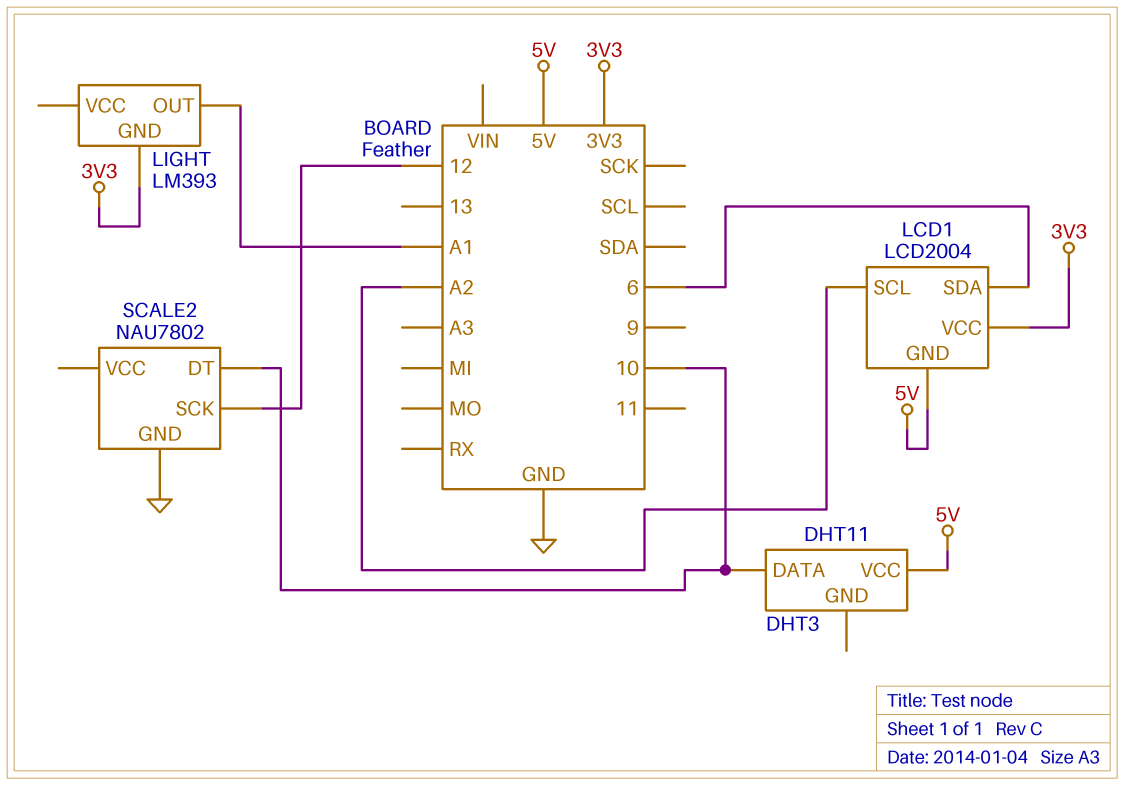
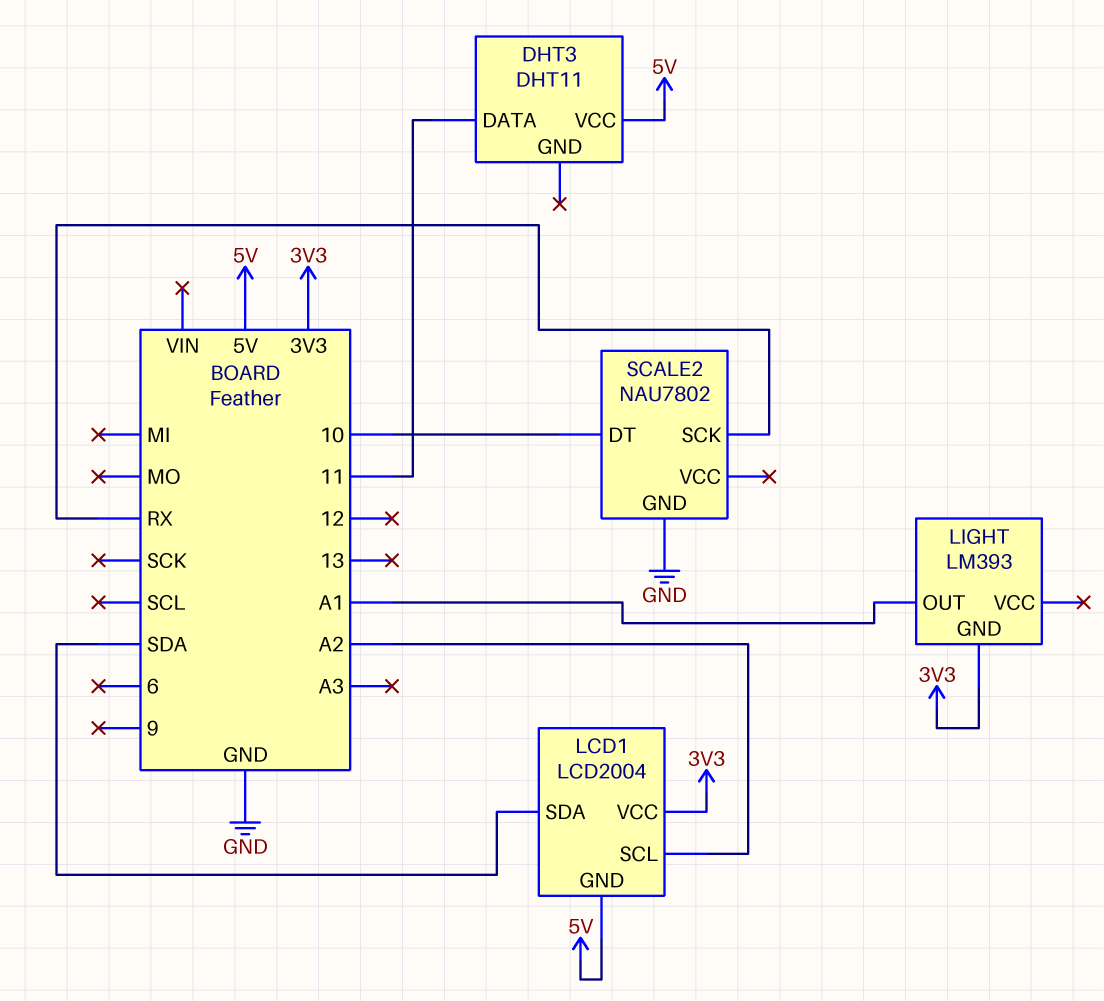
DHT3 pin DATA: 10 -> 11
LCD1 pin SDA: 6 -> SDA
SCALE2 pin SCK: 12 -> RX

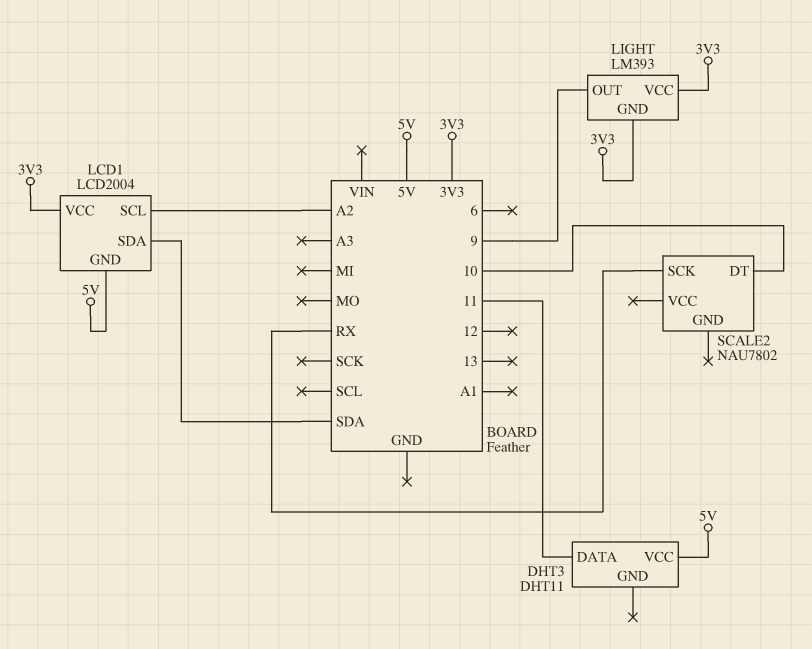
LIGHT pin OUT: A1 -> 9
LIGHT pin VCC: none -> 3V3
SCALE2 pin GND: GND -> none

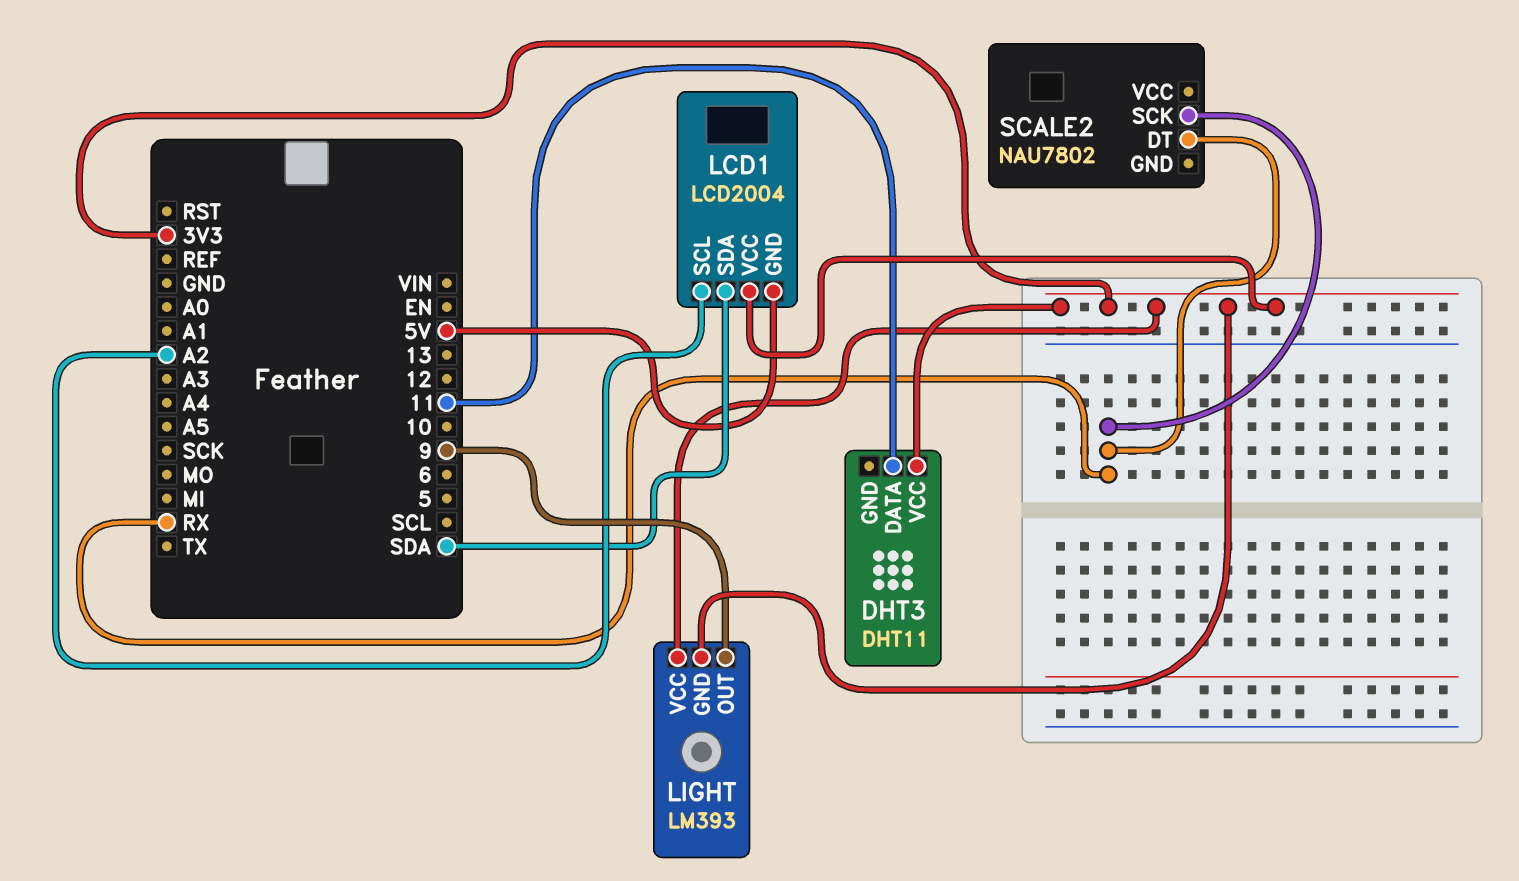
DHT3 pin VCC: 5V -> 3V3
SCALE2 pin DT: 10 -> RX

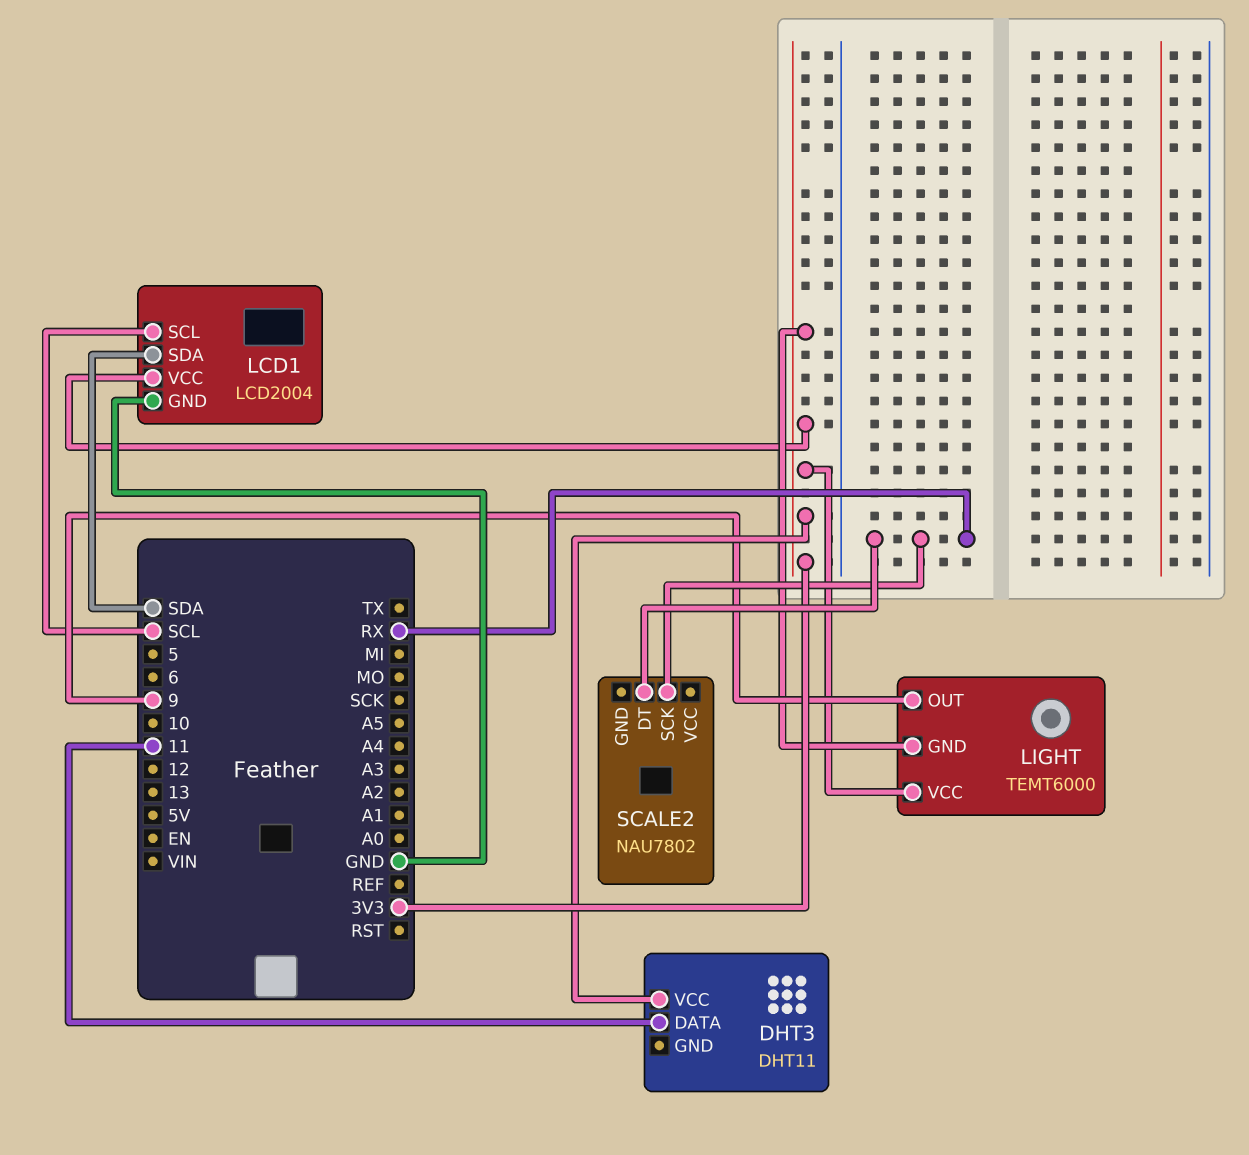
LCD1 pin GND: 5V -> GND
LCD1 pin SCL: A2 -> SCL
LIGHT: LM393 -> TEMT6000

